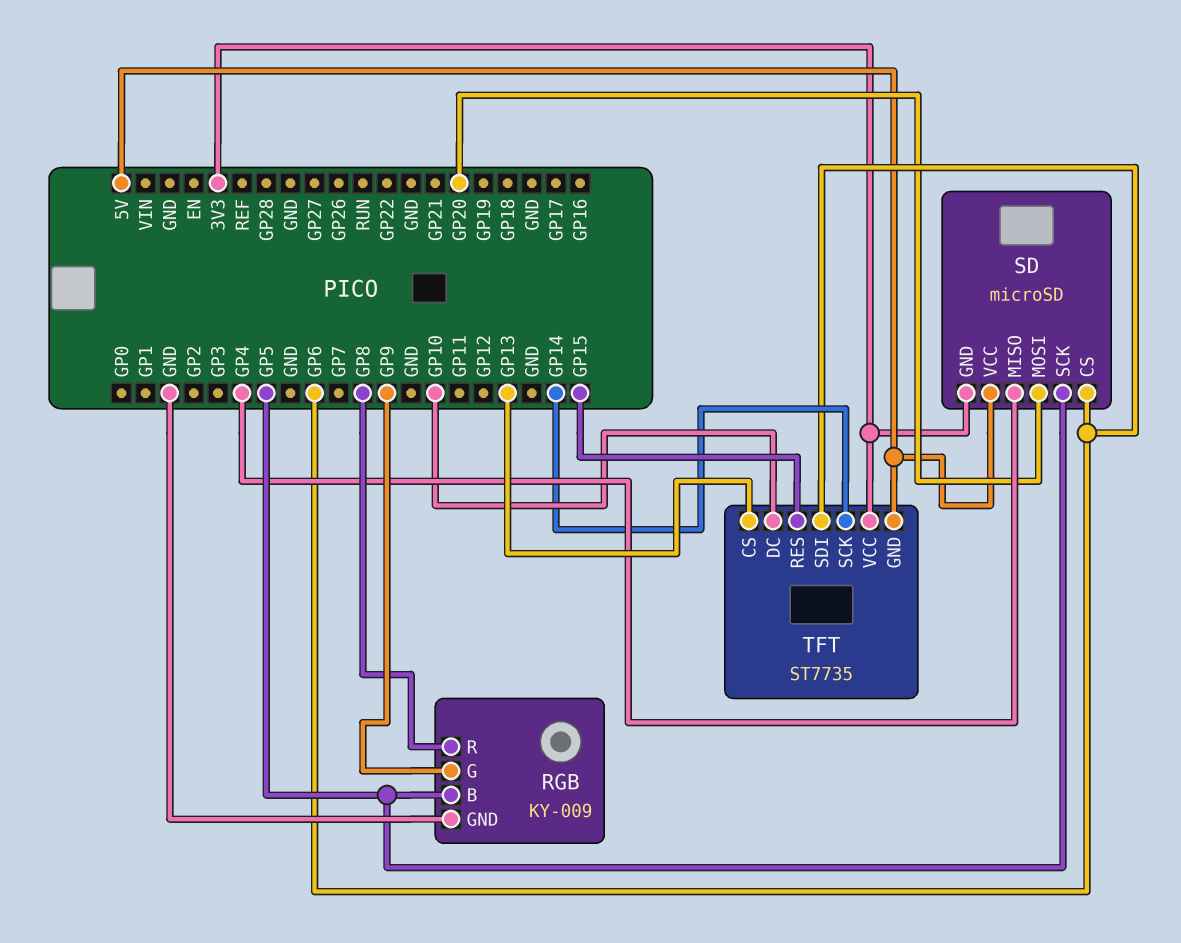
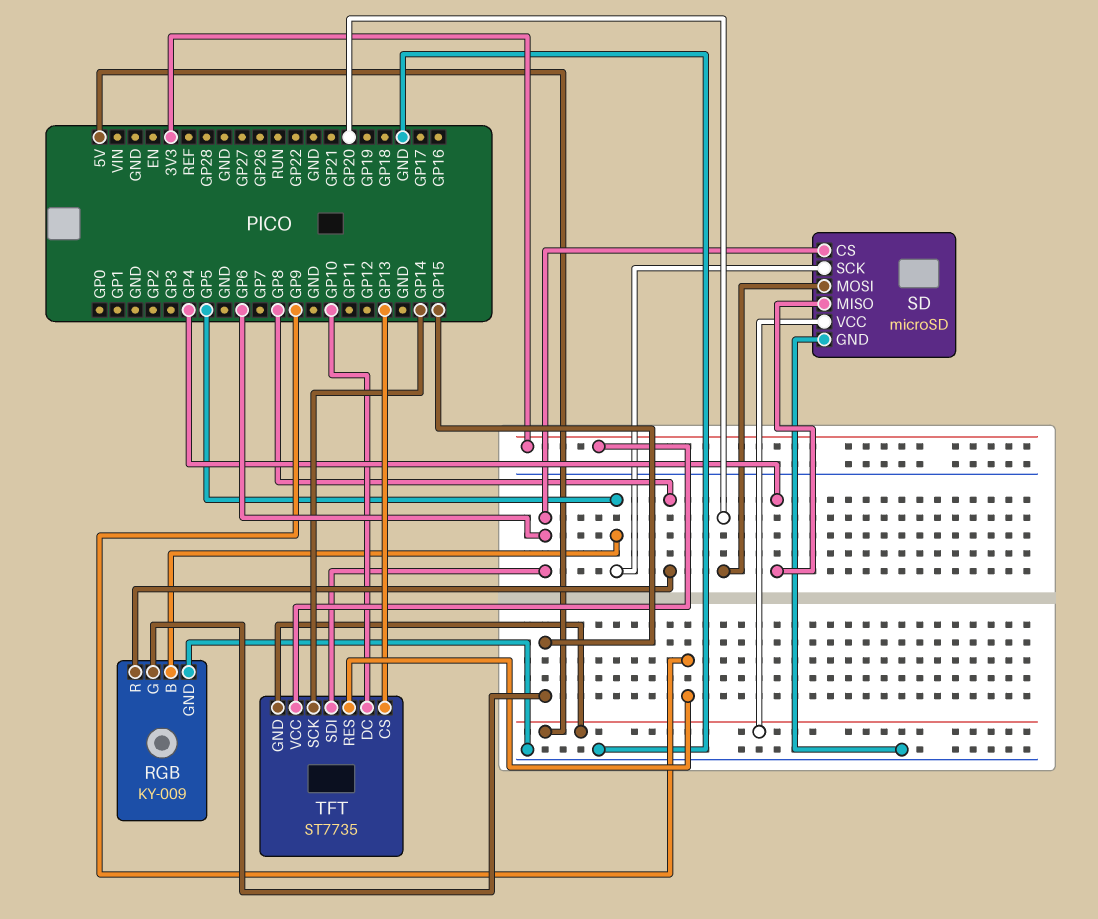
RGB pin G: GP9 -> GP15
SD pin GND: 3V3 -> GND
TFT pin RES: GP15 -> GP9

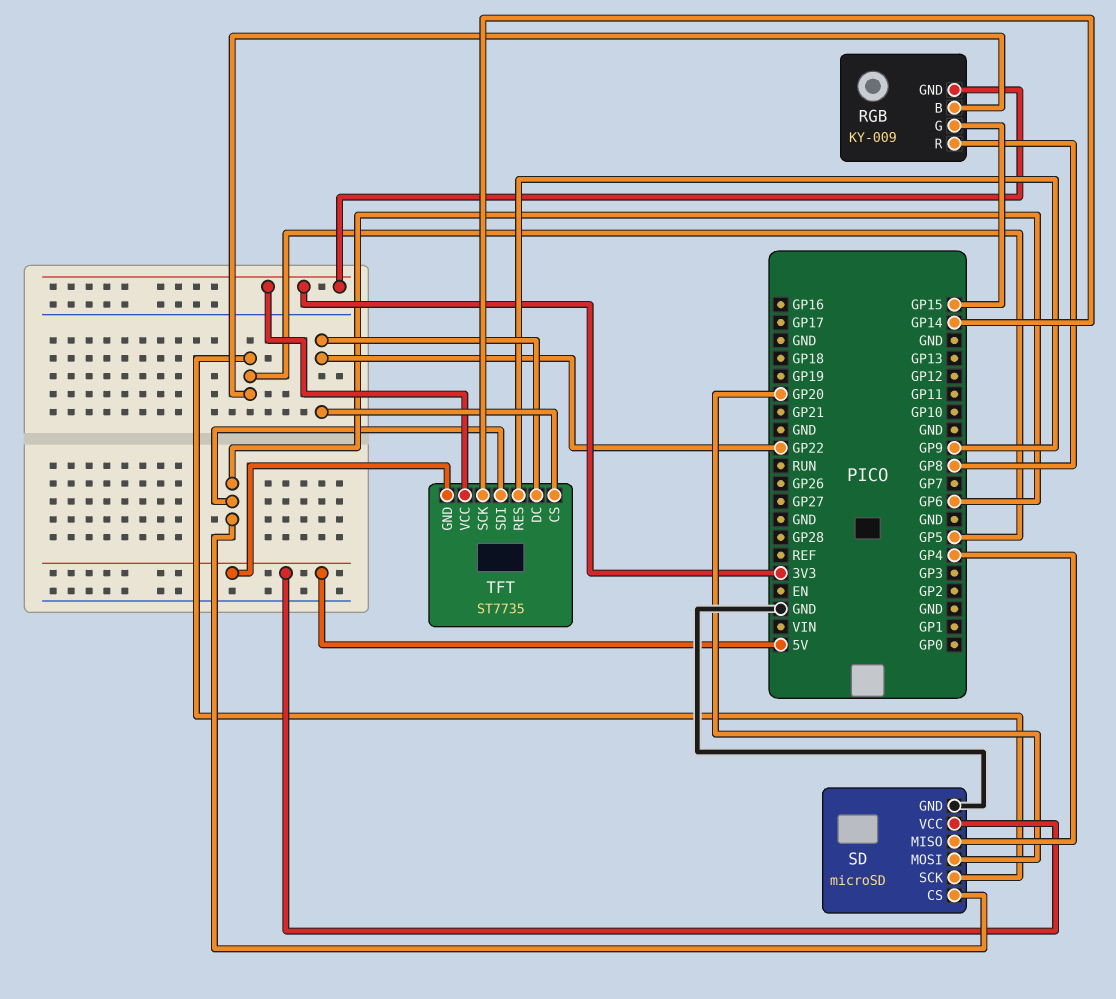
RGB pin GND: GND -> 3V3
TFT pin CS: GP13 -> GP22
TFT pin DC: GP10 -> GP22

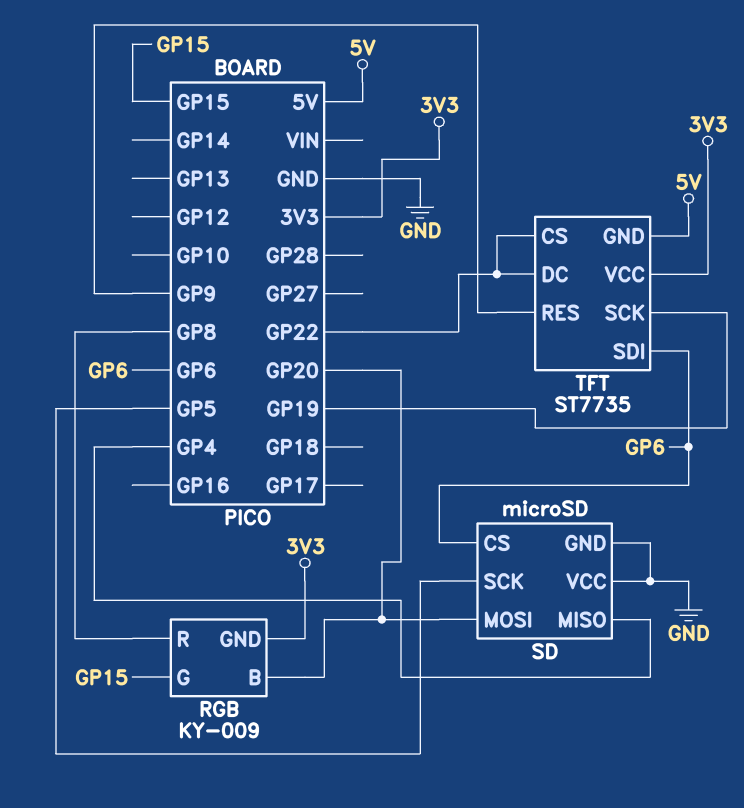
RGB pin B: GP5 -> GP20
SD pin VCC: 5V -> GND
TFT pin SCK: GP14 -> GP19

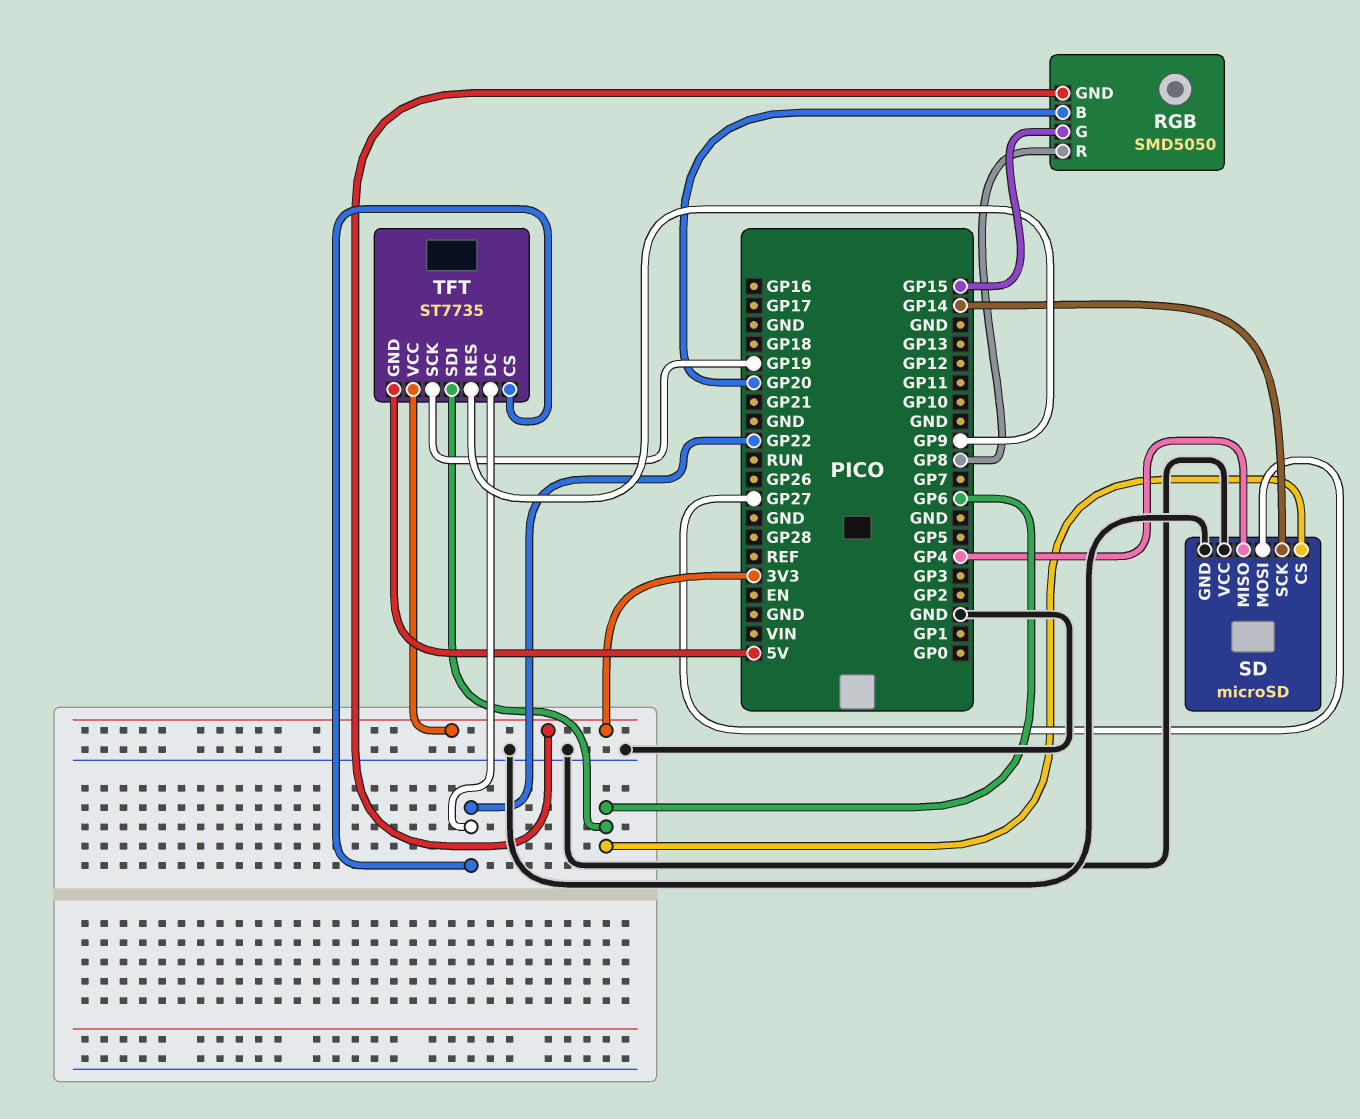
RGB: KY-009 -> SMD5050
SD pin MOSI: GP20 -> GP27
SD pin SCK: GP5 -> GP14

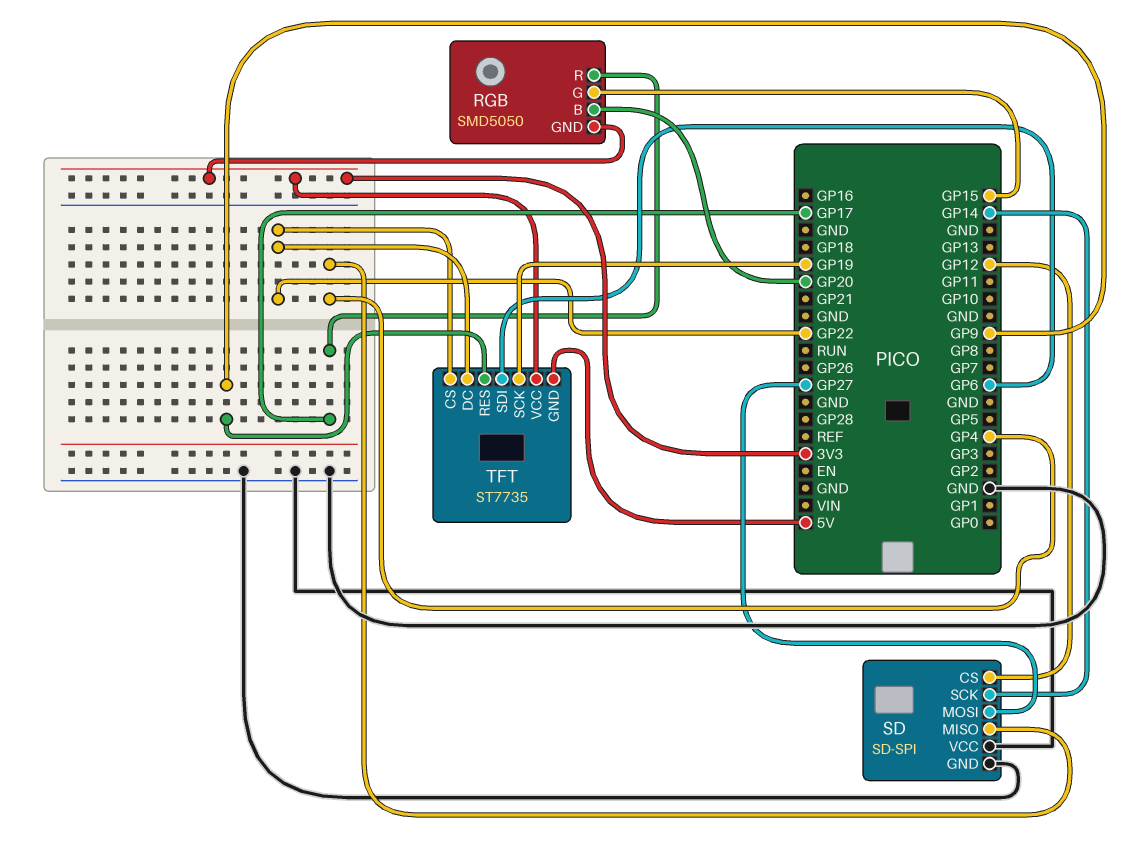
RGB pin R: GP8 -> GP17
SD: microSD -> SD-SPI
SD pin CS: GP6 -> GP12

